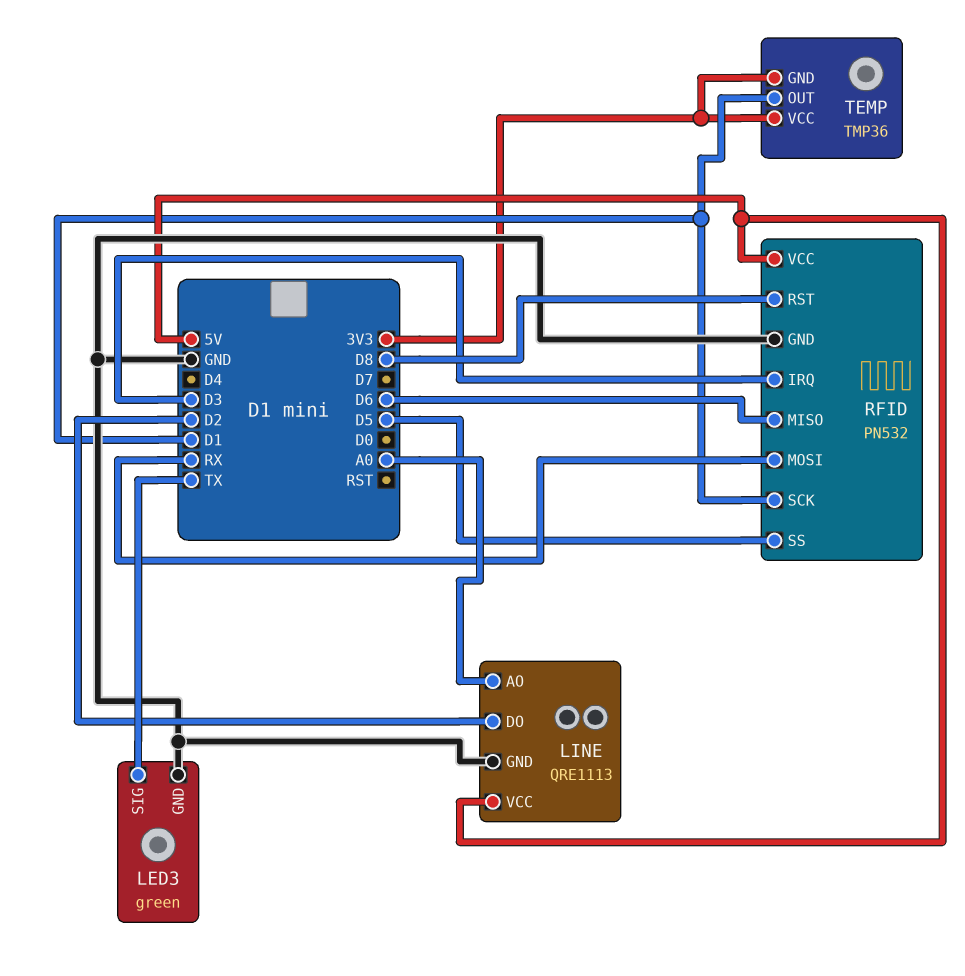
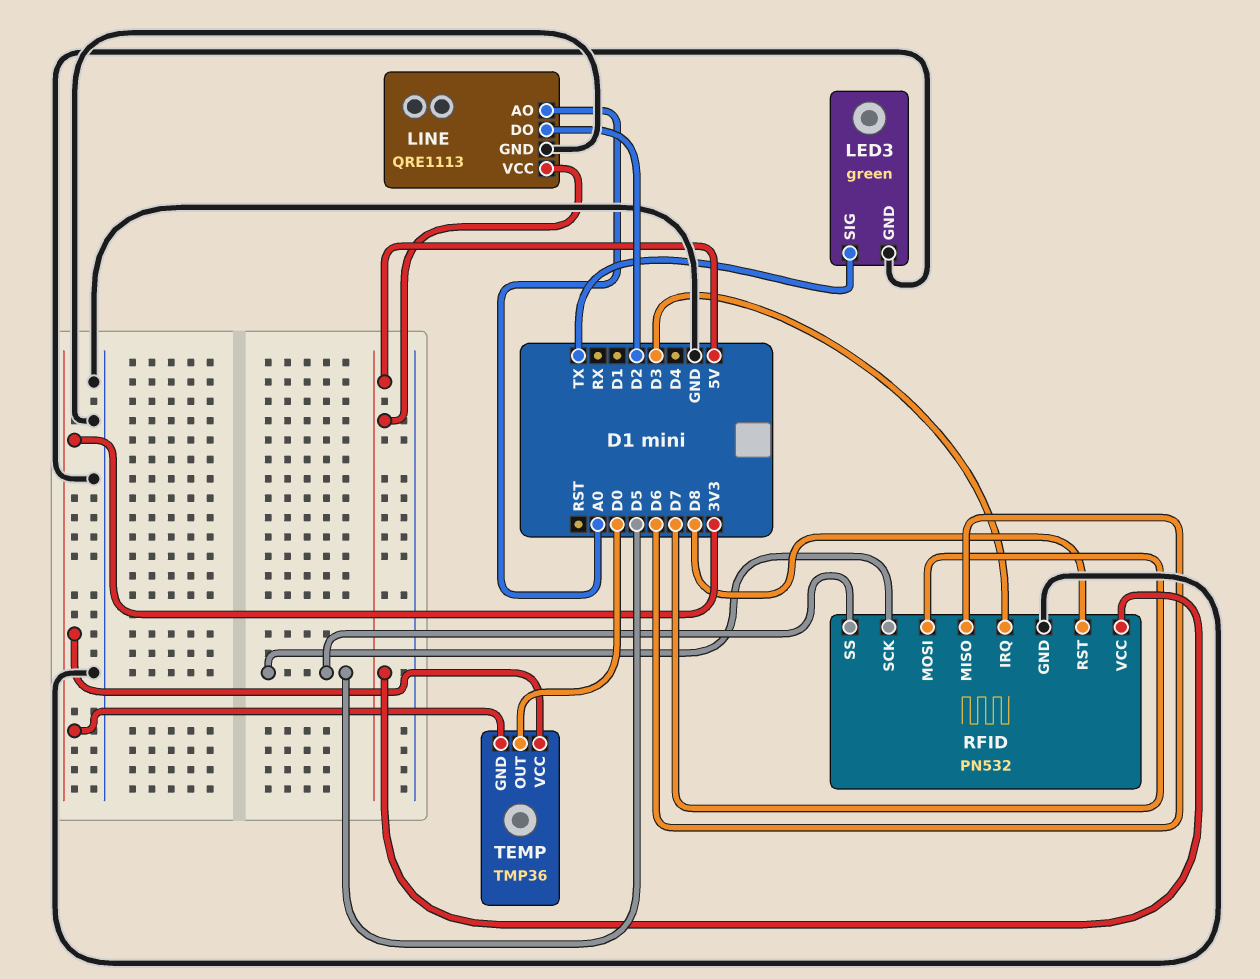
RFID pin MOSI: RX -> D7
RFID pin SCK: D1 -> D5
TEMP pin OUT: D1 -> D0

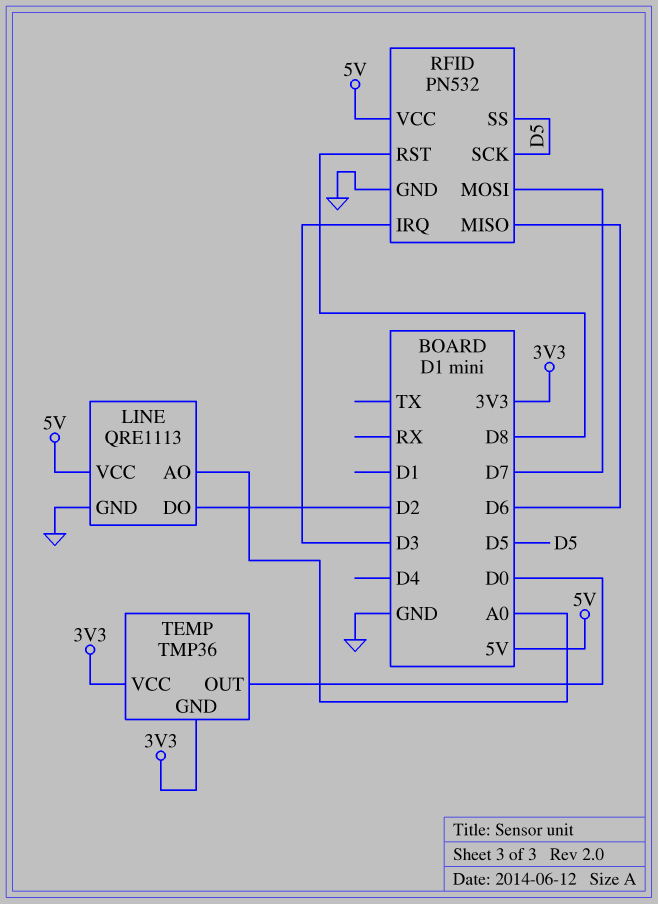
LED3: green -> none
LED3 pin GND: GND -> none
LED3 pin SIG: TX -> none

